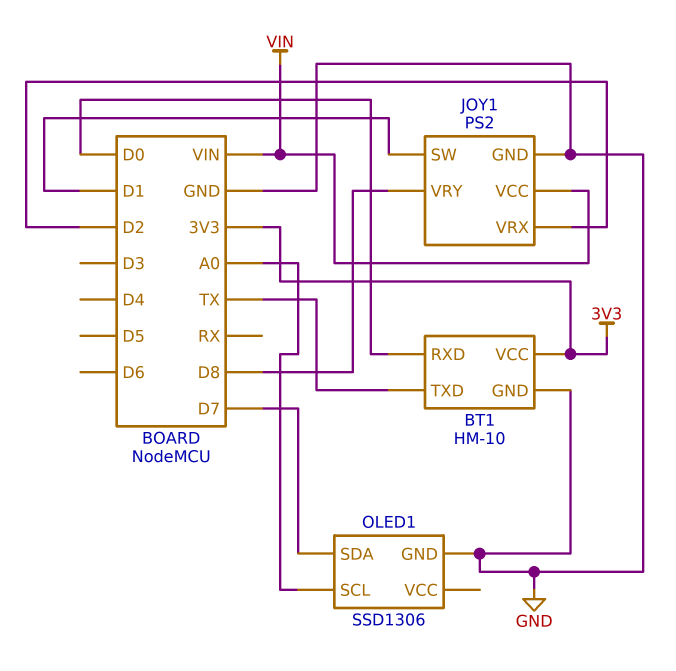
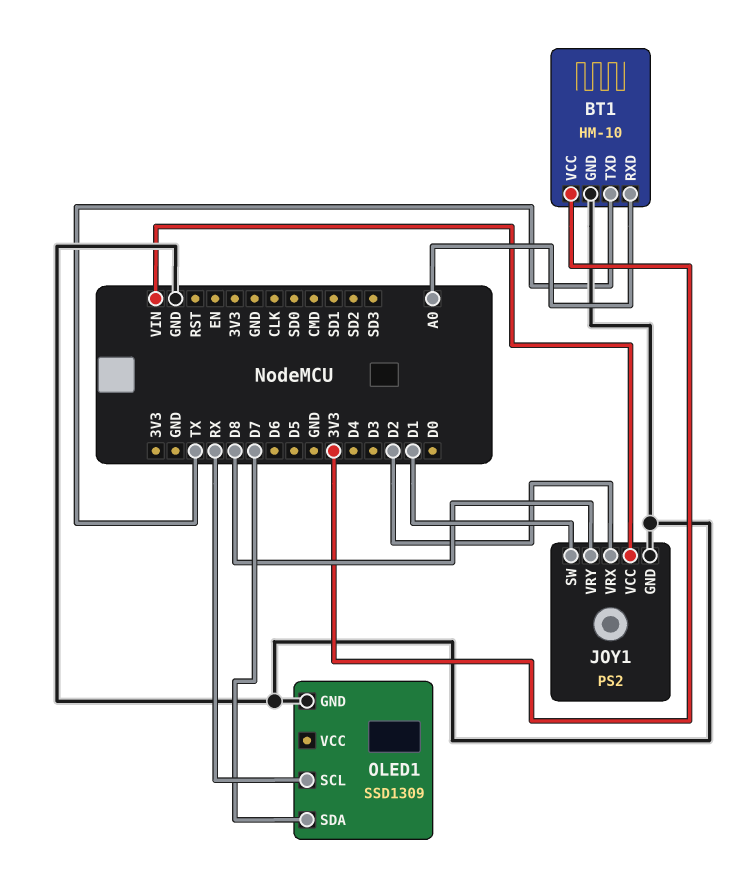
BT1 pin RXD: D0 -> A0
OLED1: SSD1306 -> SSD1309
OLED1 pin SCL: A0 -> RX

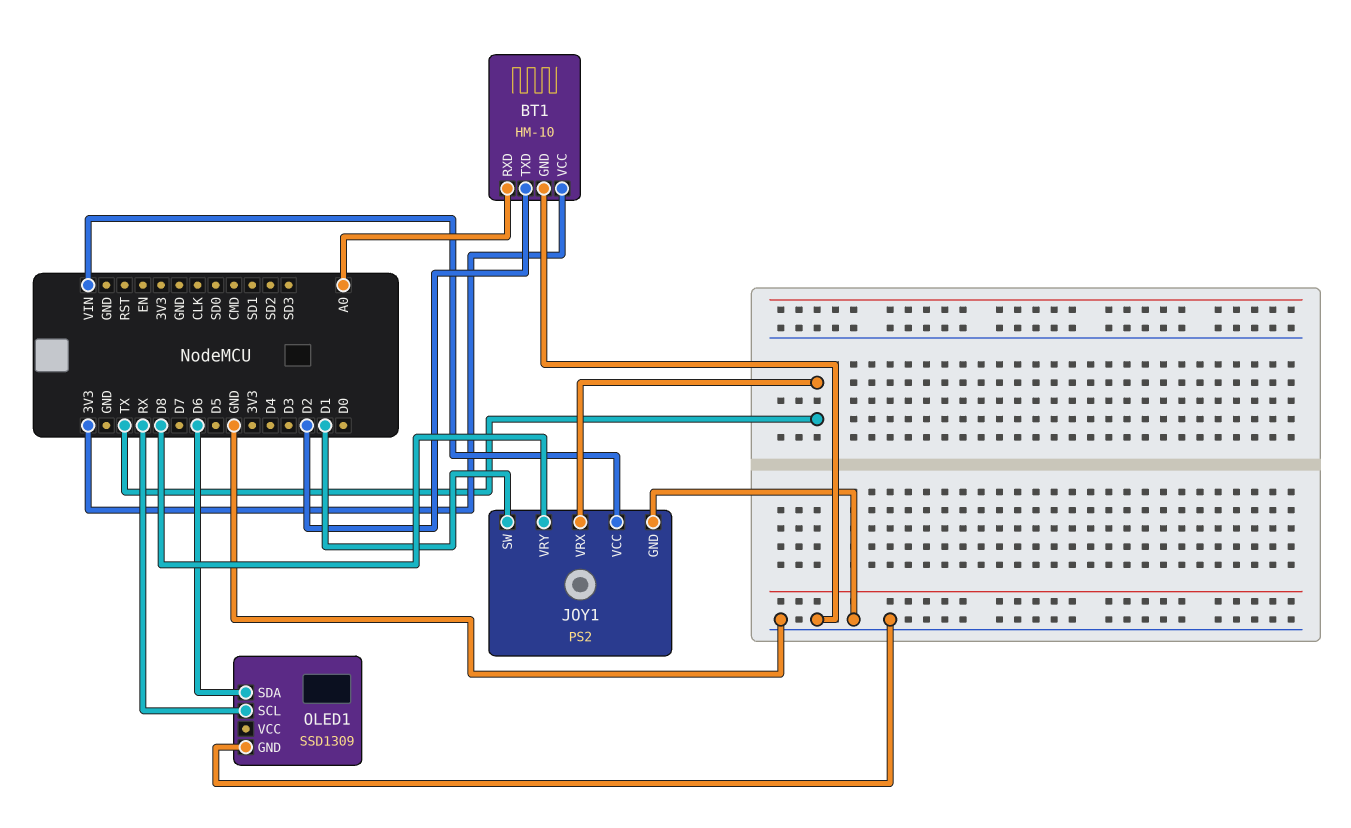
BT1 pin TXD: TX -> D2
JOY1 pin VRX: D2 -> TX
OLED1 pin SDA: D7 -> D6

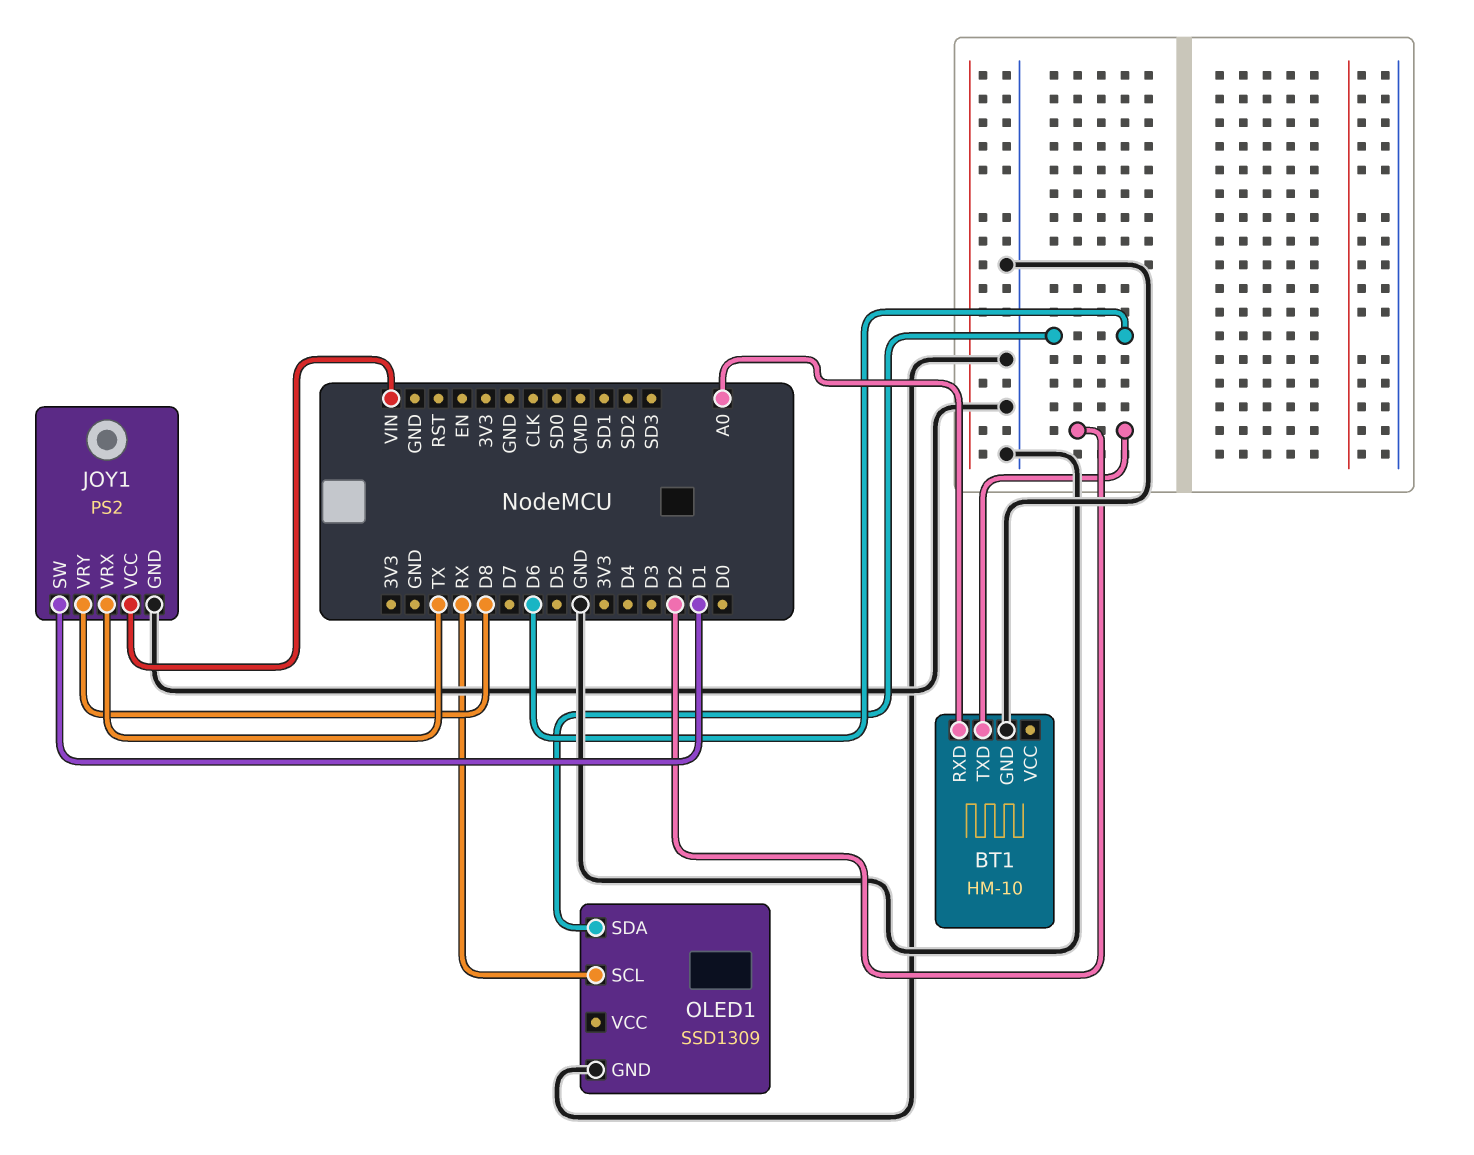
BT1 pin VCC: 3V3 -> none

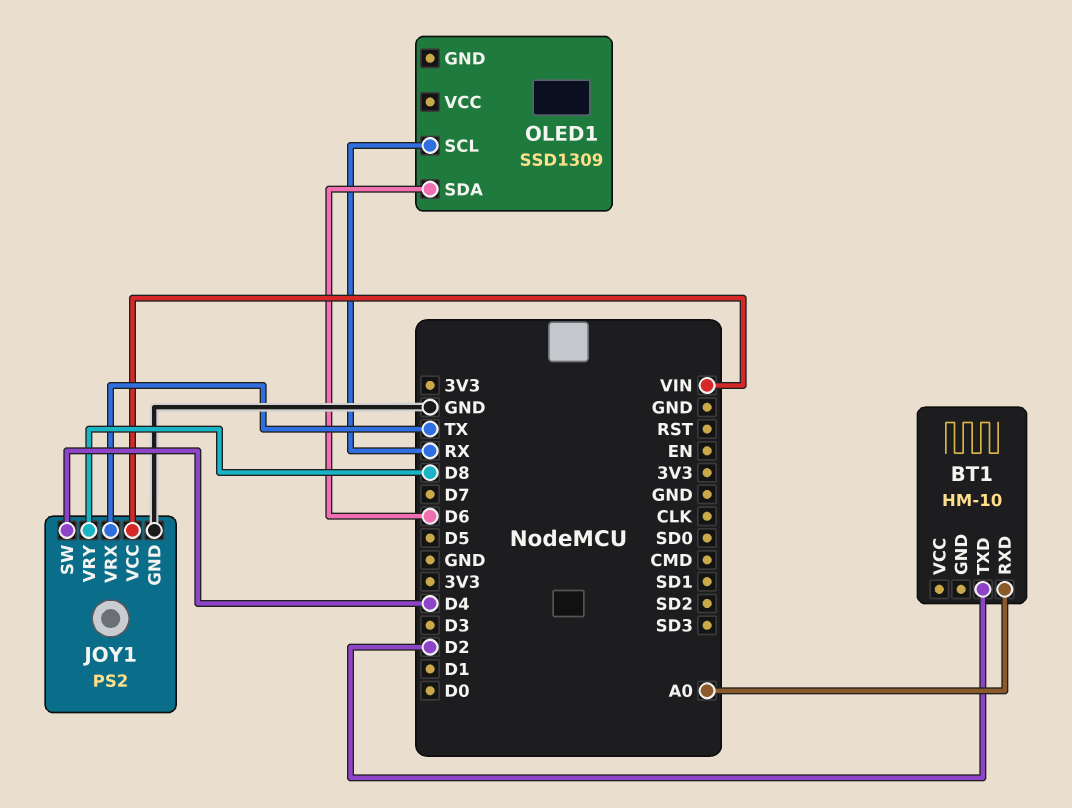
BT1 pin GND: GND -> none
JOY1 pin SW: D1 -> D4
OLED1 pin GND: GND -> none

